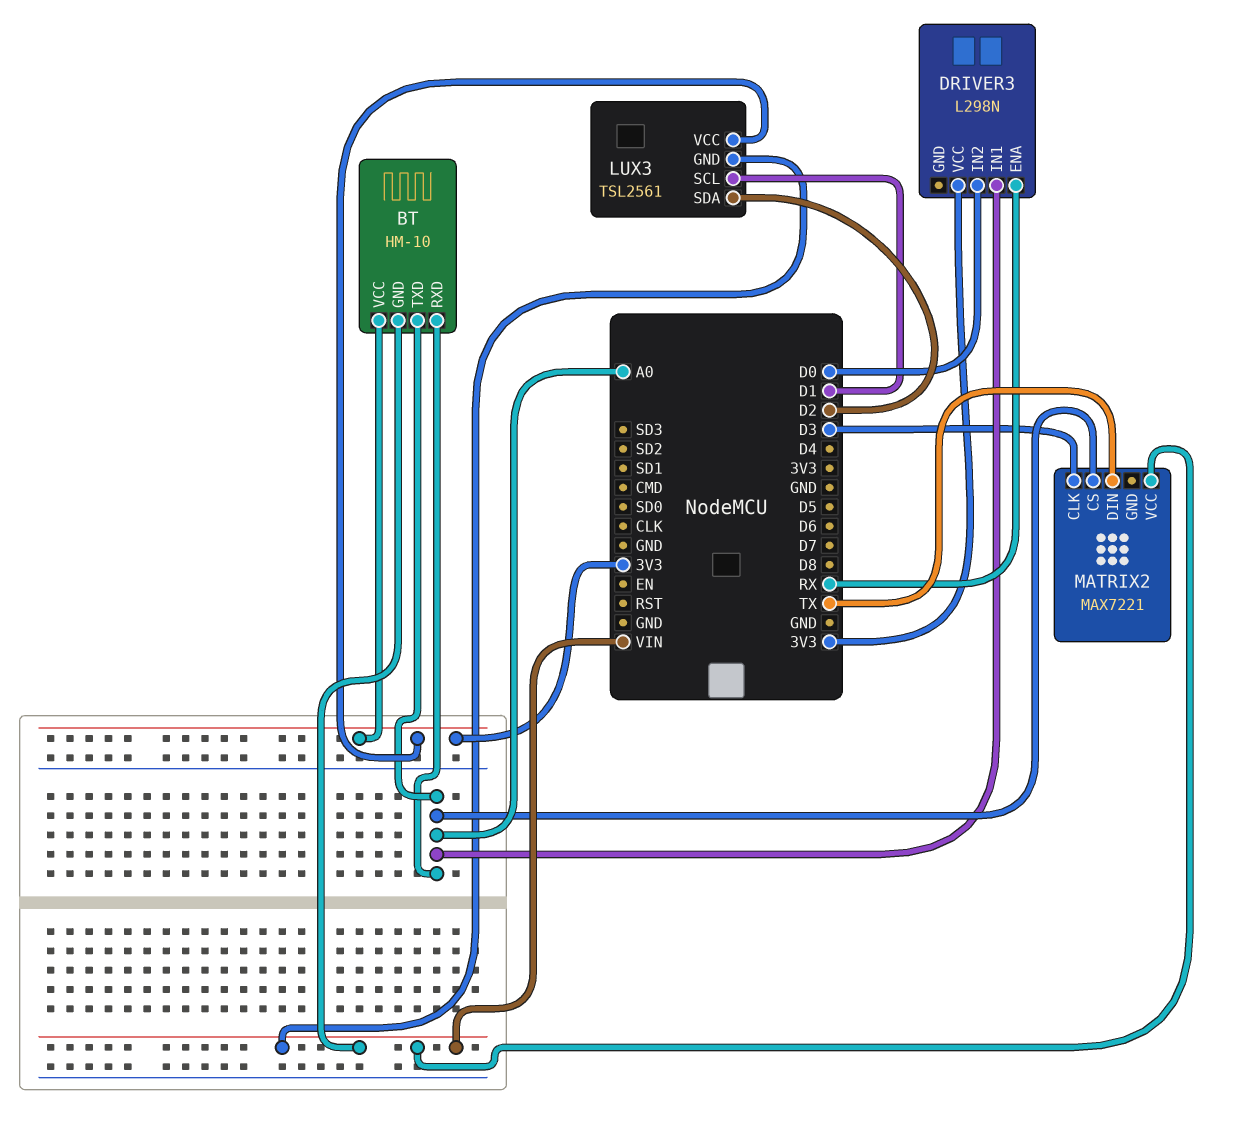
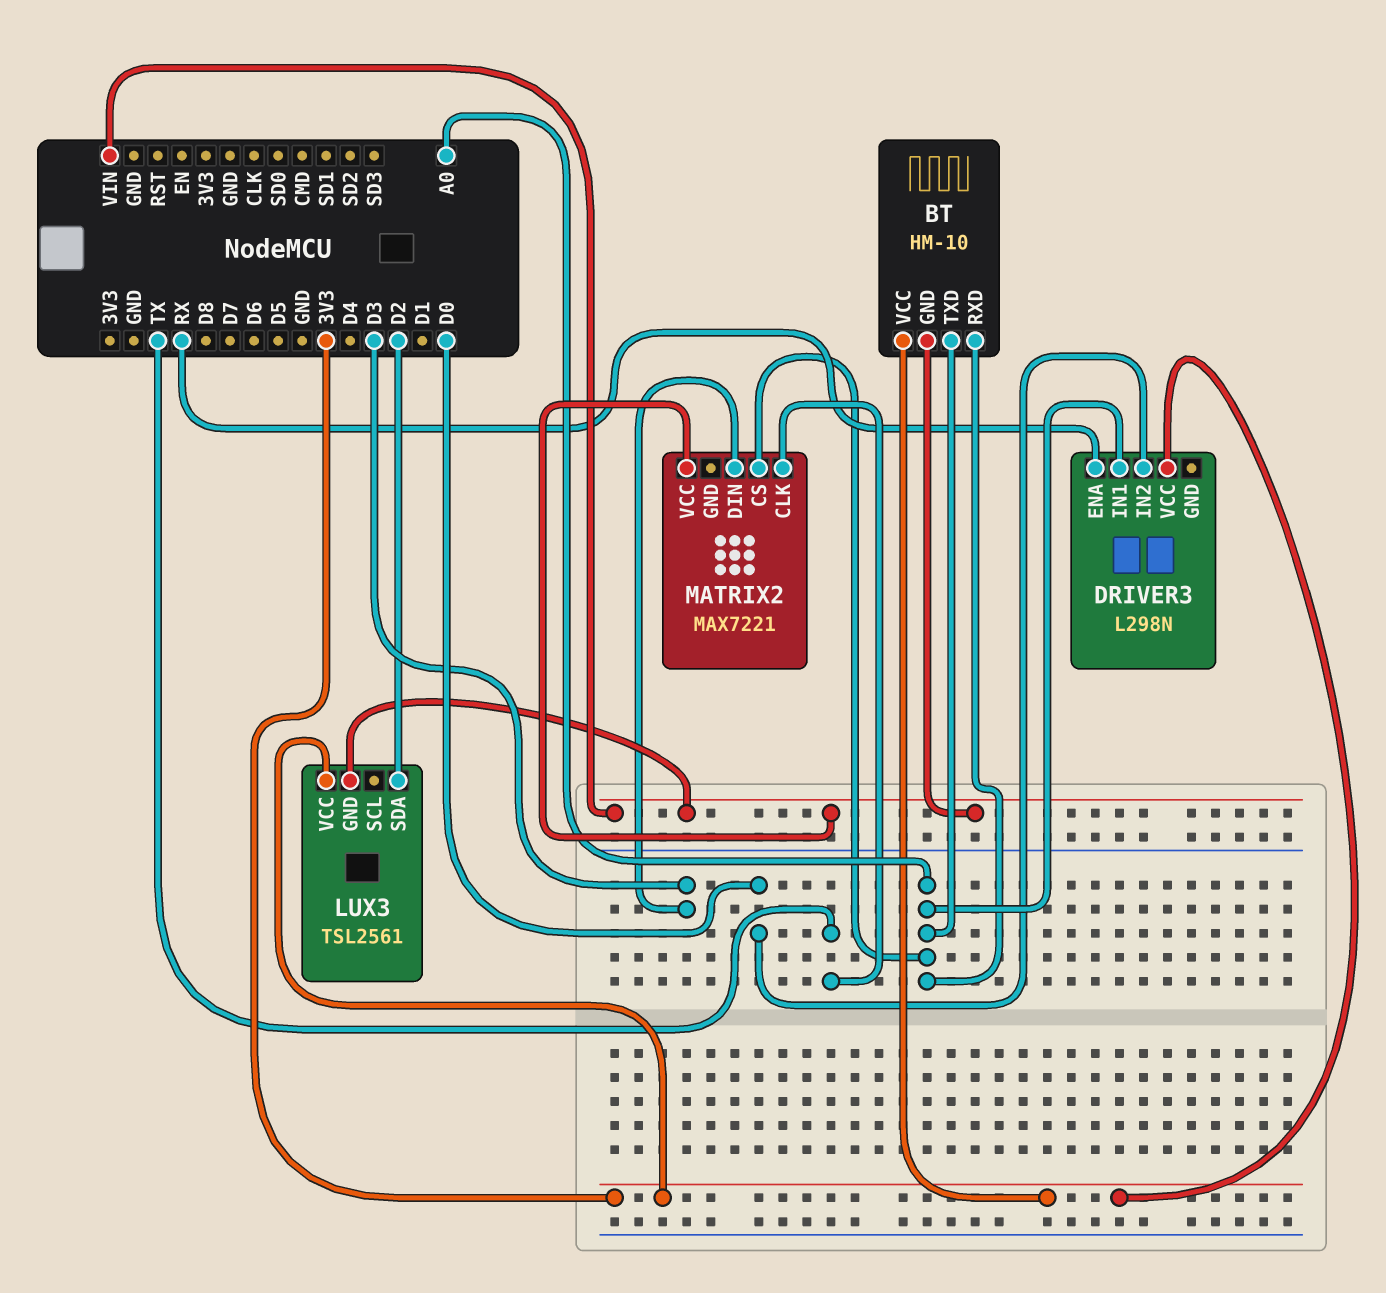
LUX3 pin SCL: D1 -> none
MATRIX2 pin CLK: D3 -> TX
MATRIX2 pin DIN: TX -> D3

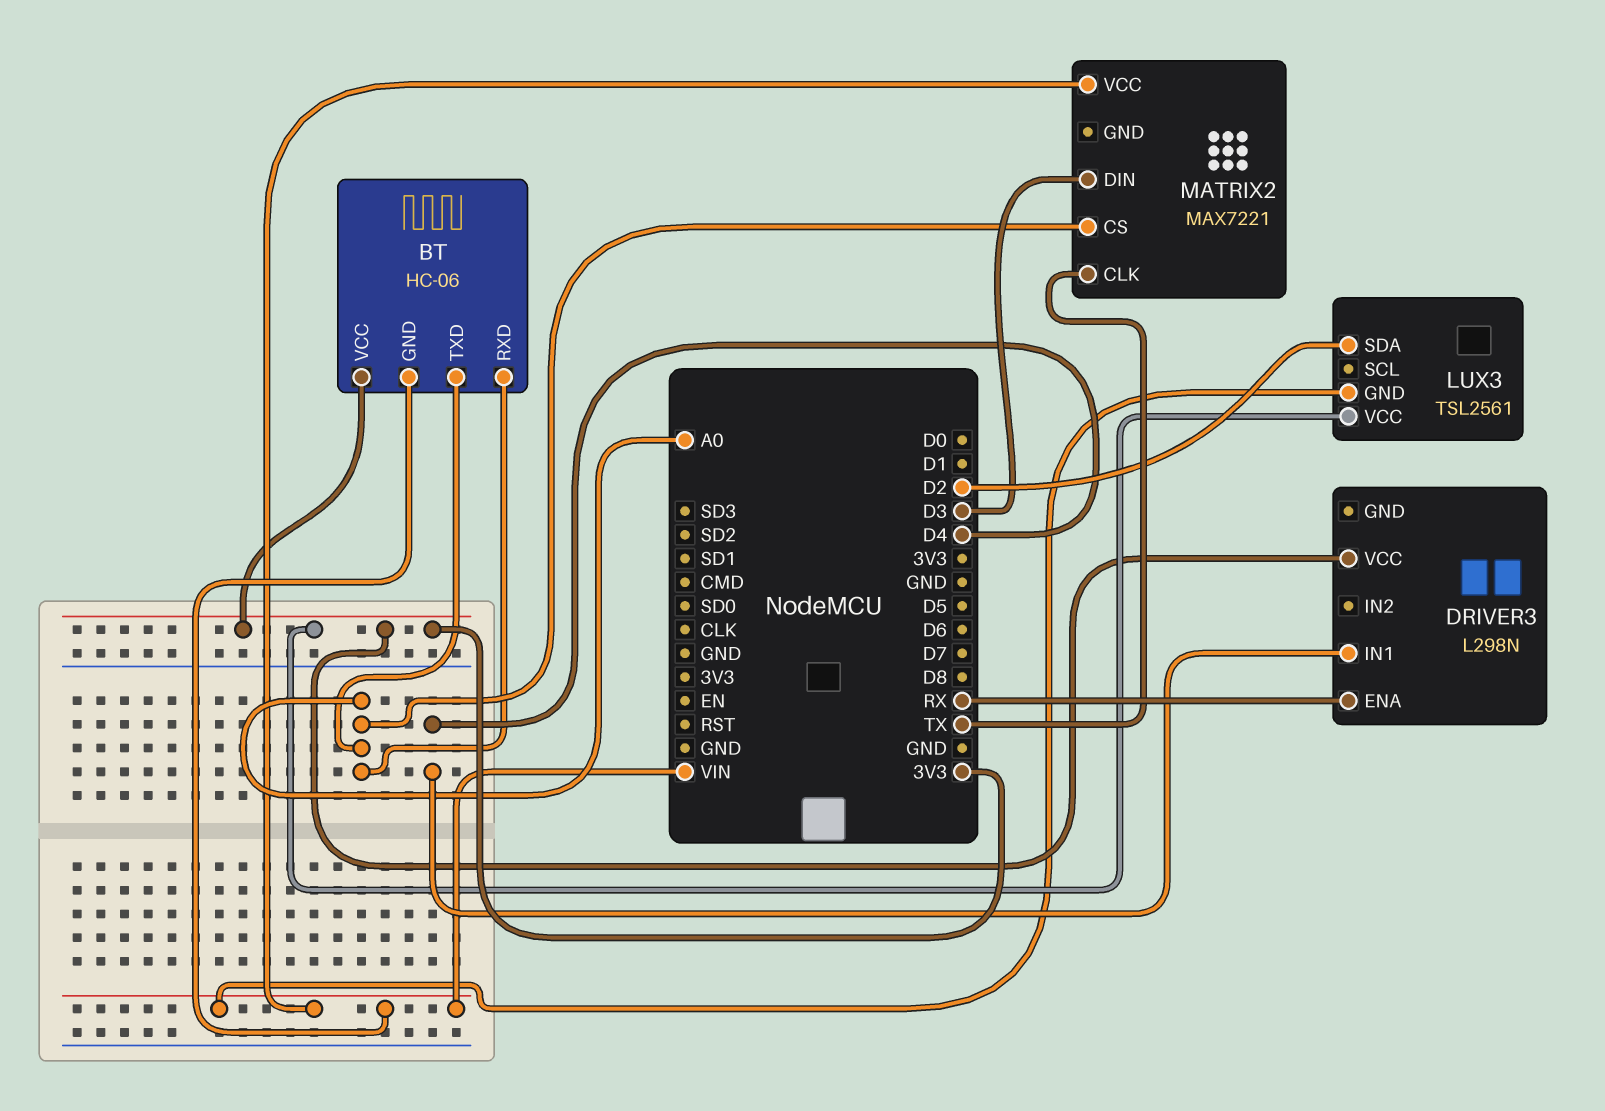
BT: HM-10 -> HC-06
DRIVER3 pin IN1: A0 -> D4
DRIVER3 pin IN2: D0 -> none

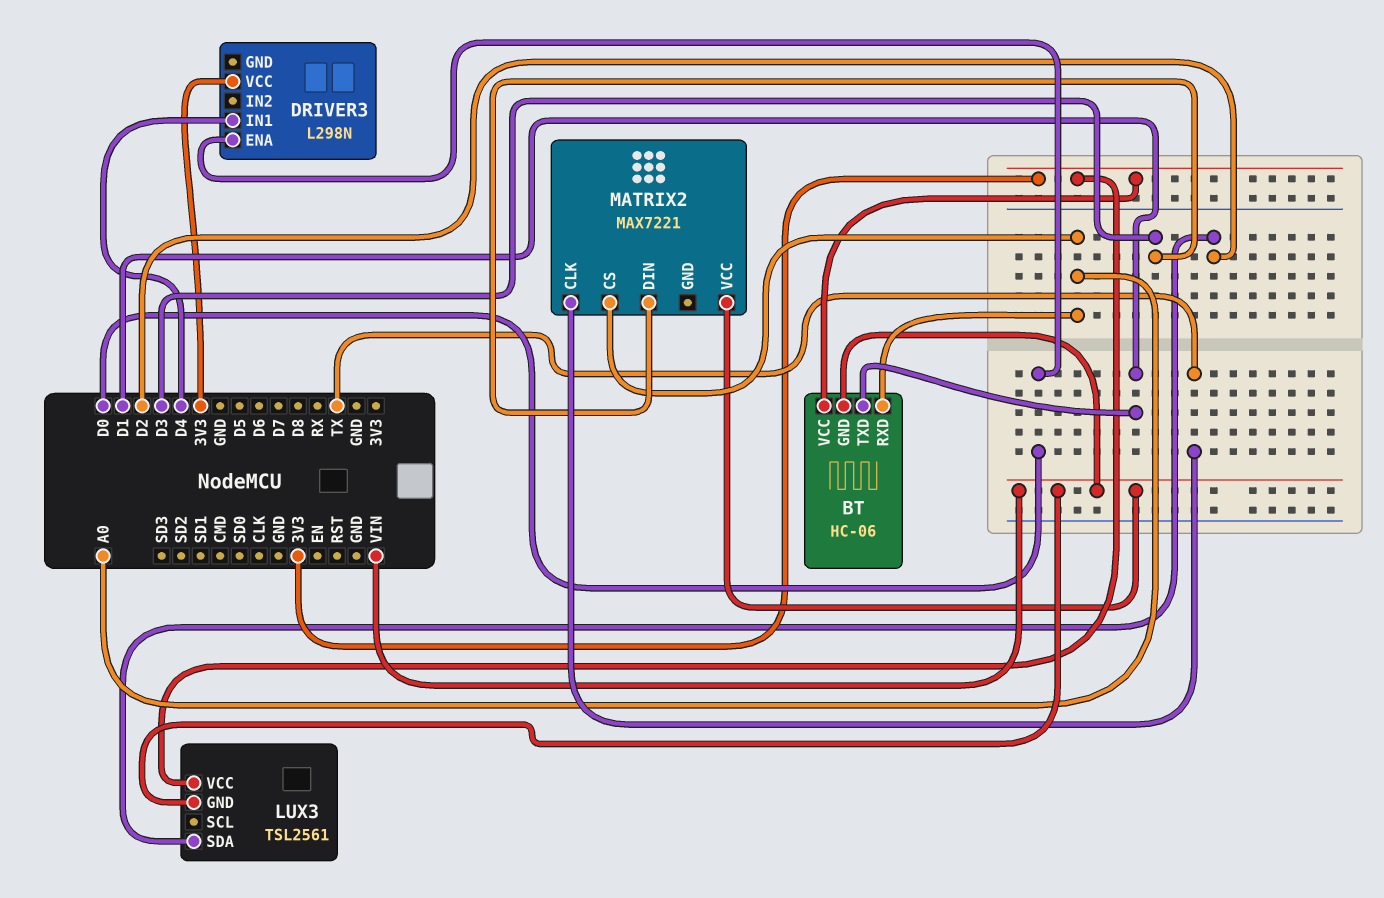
BT pin TXD: A0 -> D1
DRIVER3 pin ENA: RX -> D0

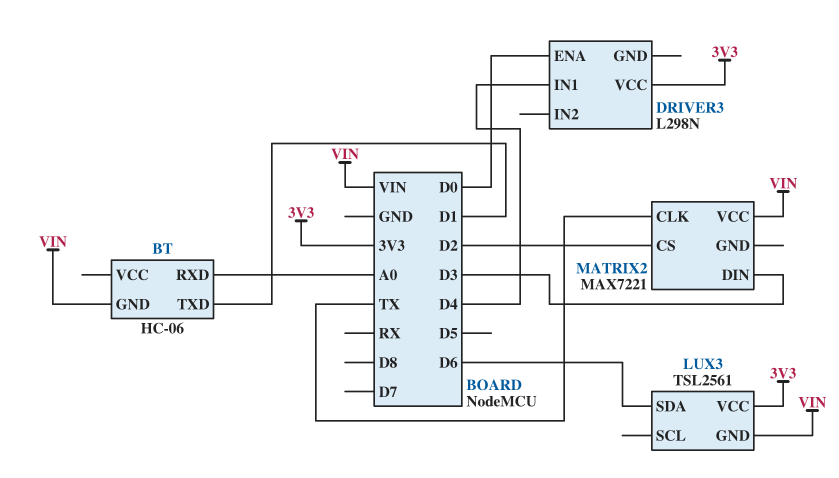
BT pin VCC: 3V3 -> none
LUX3 pin SDA: D2 -> D6
MATRIX2 pin CS: A0 -> D2

